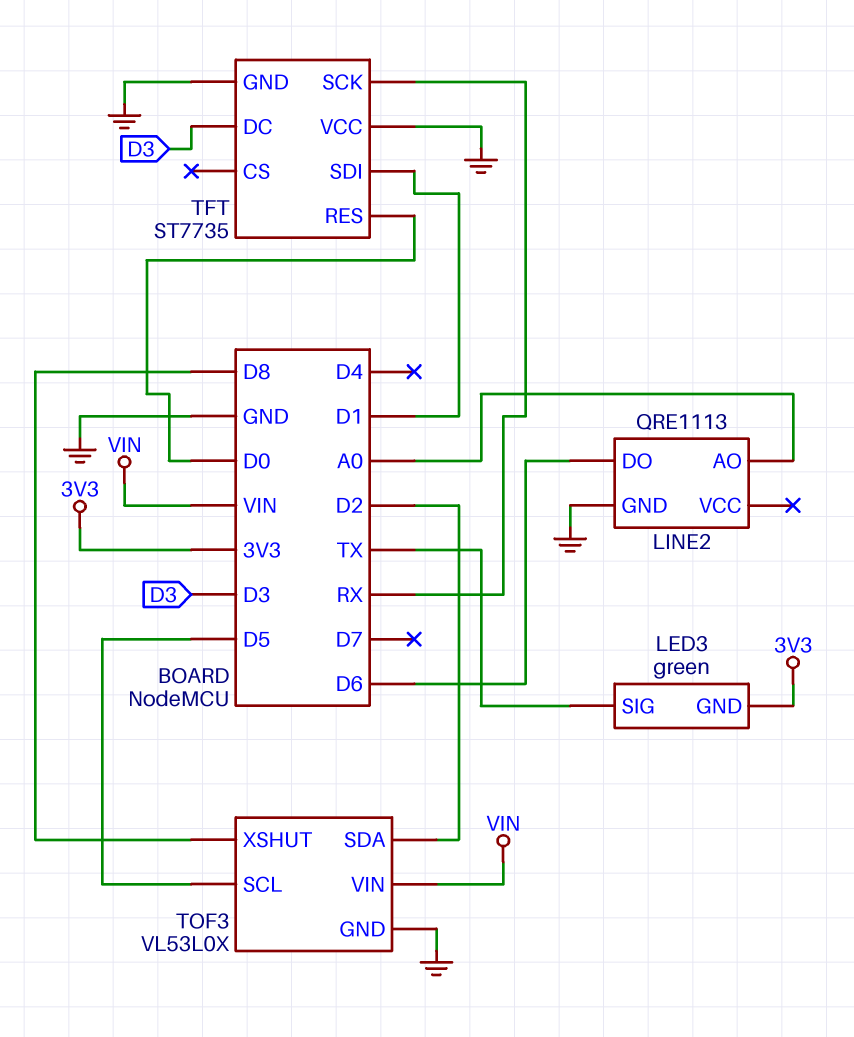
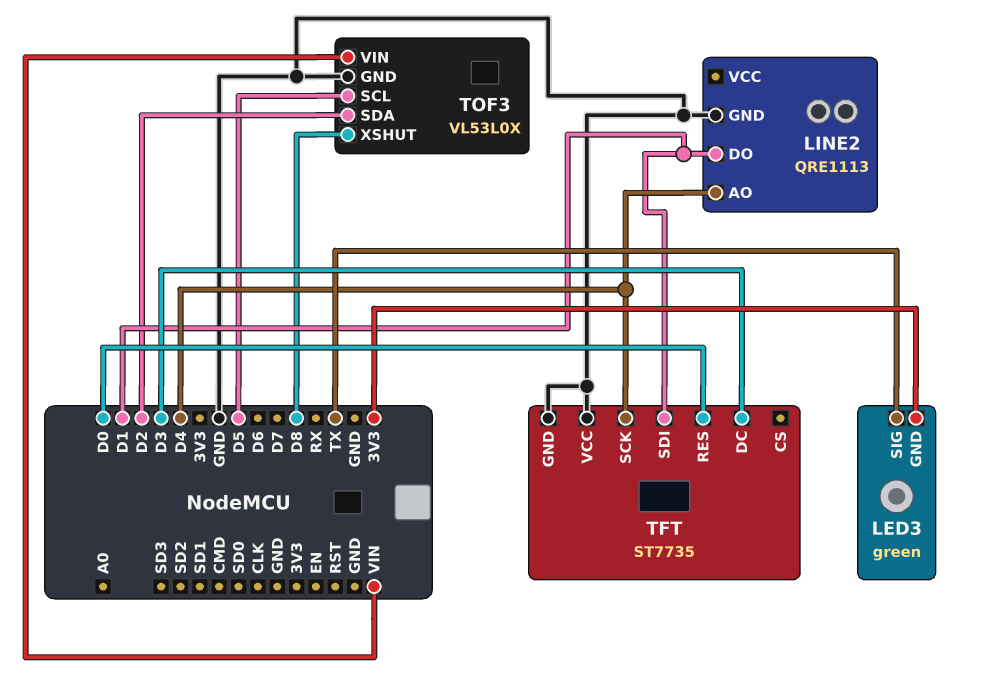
LINE2 pin AO: A0 -> D4
LINE2 pin DO: D6 -> D1
TFT pin SCK: RX -> D4

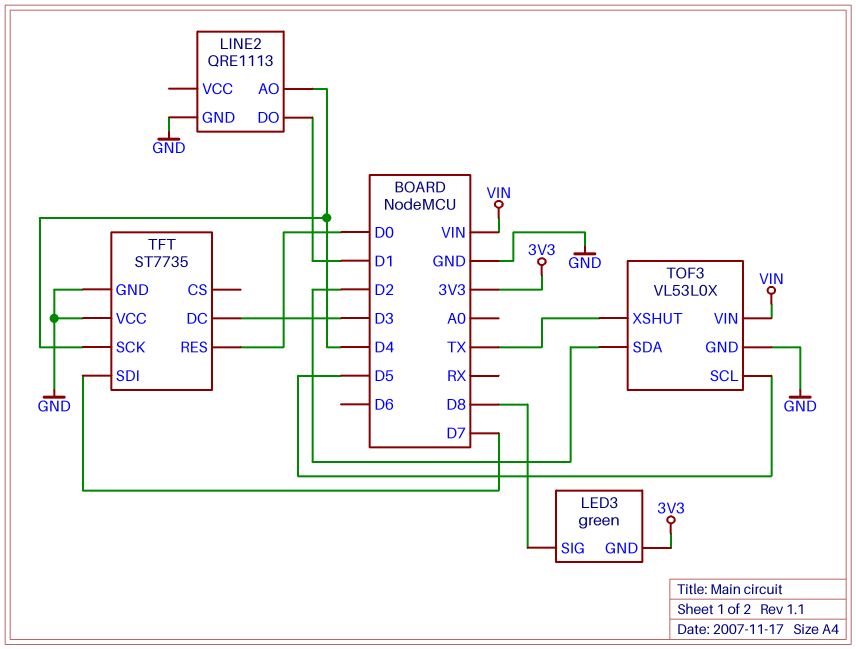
LED3 pin SIG: TX -> D8
TFT pin SDI: D1 -> D7
TOF3 pin XSHUT: D8 -> TX

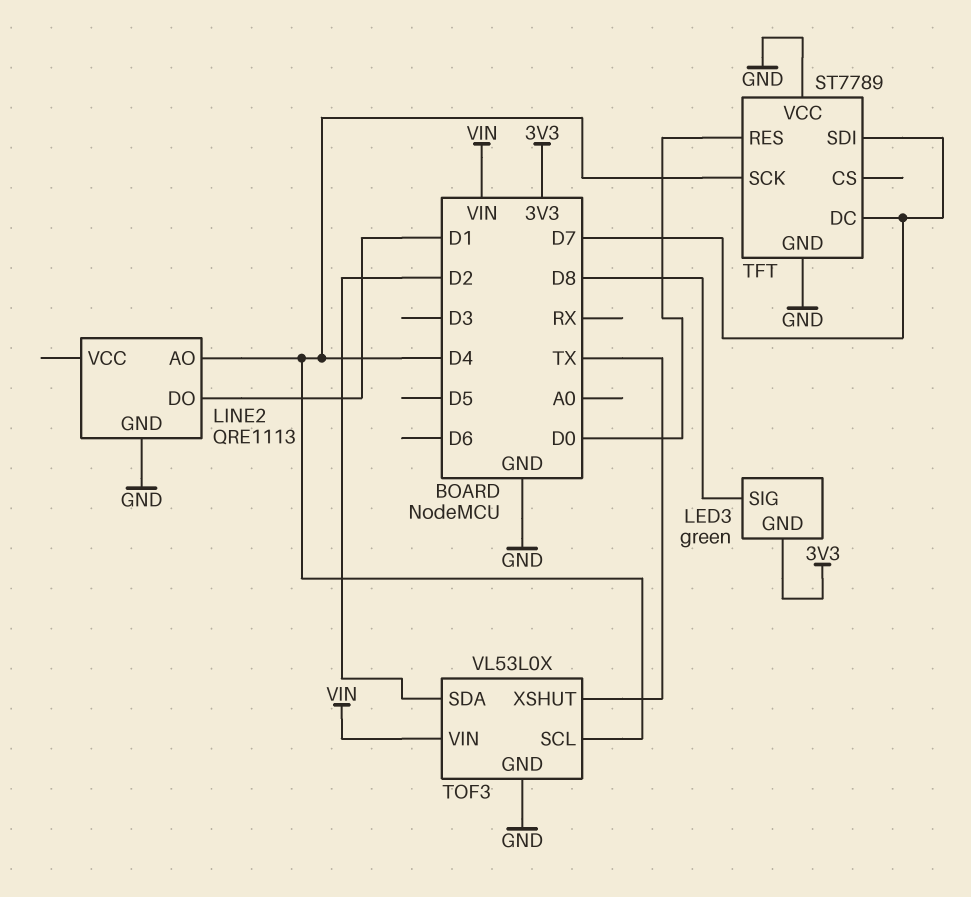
TFT: ST7735 -> ST7789
TFT pin DC: D3 -> D7
TOF3 pin SCL: D5 -> D4

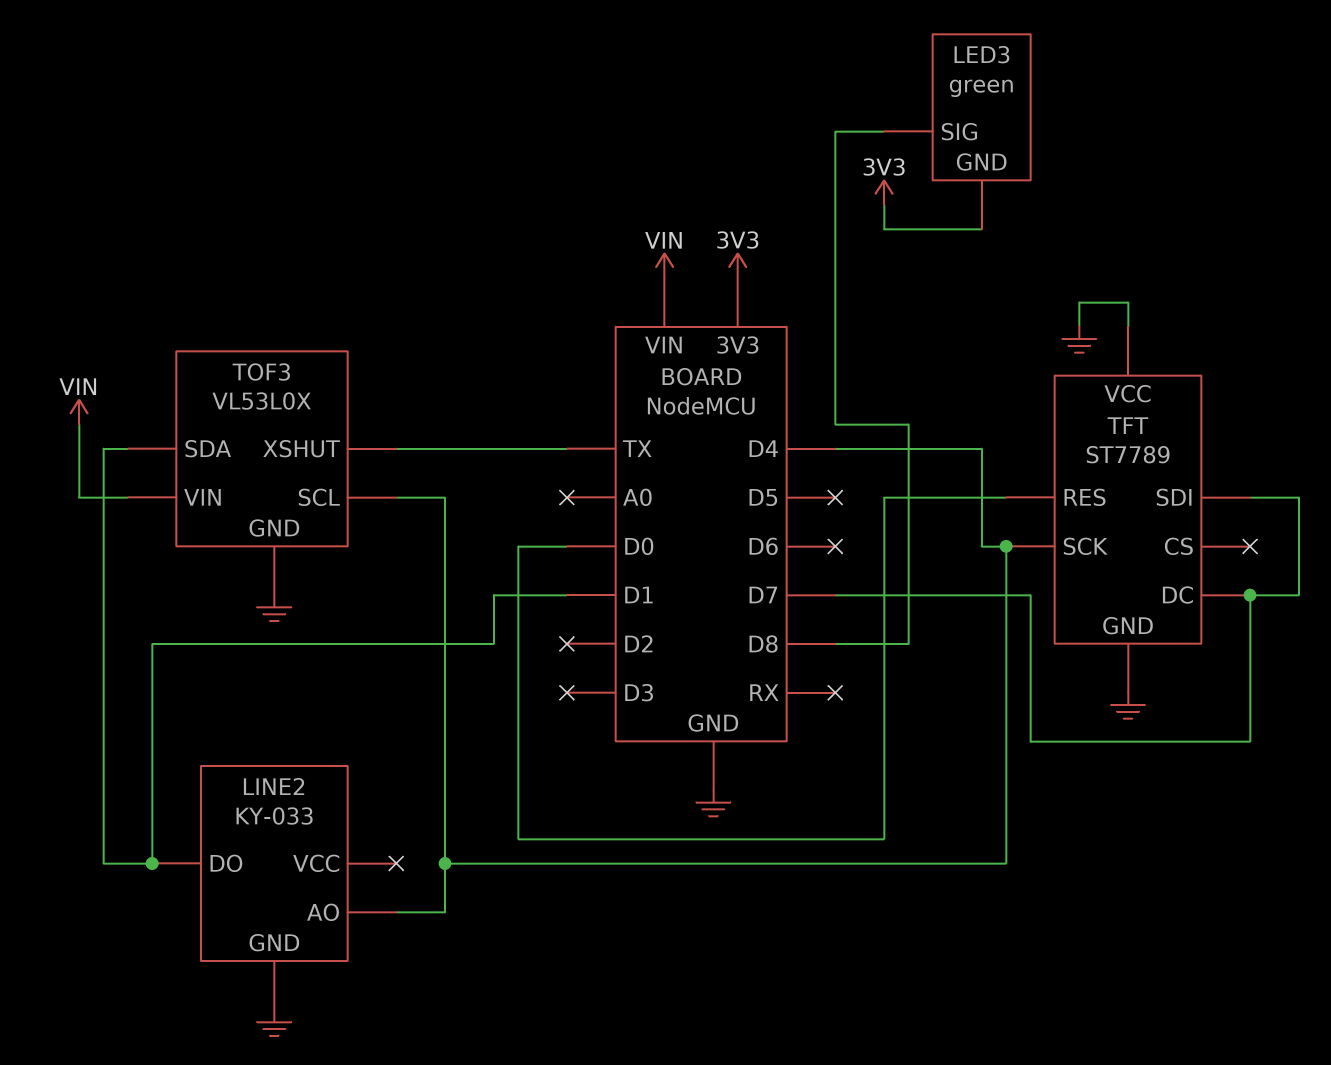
LINE2: QRE1113 -> KY-033
TOF3 pin SDA: D2 -> D1

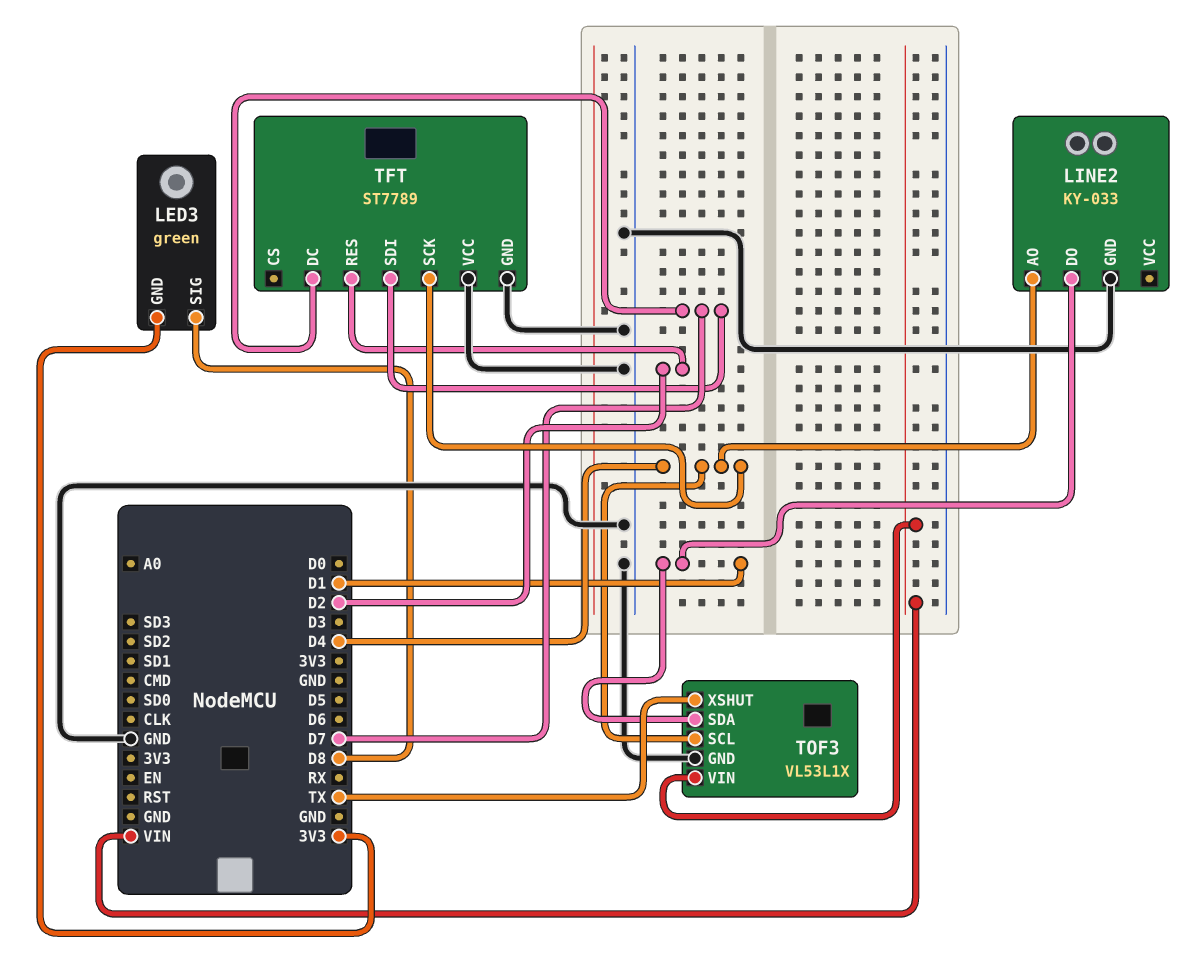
TFT pin RES: D0 -> D2
TOF3: VL53L0X -> VL53L1X

